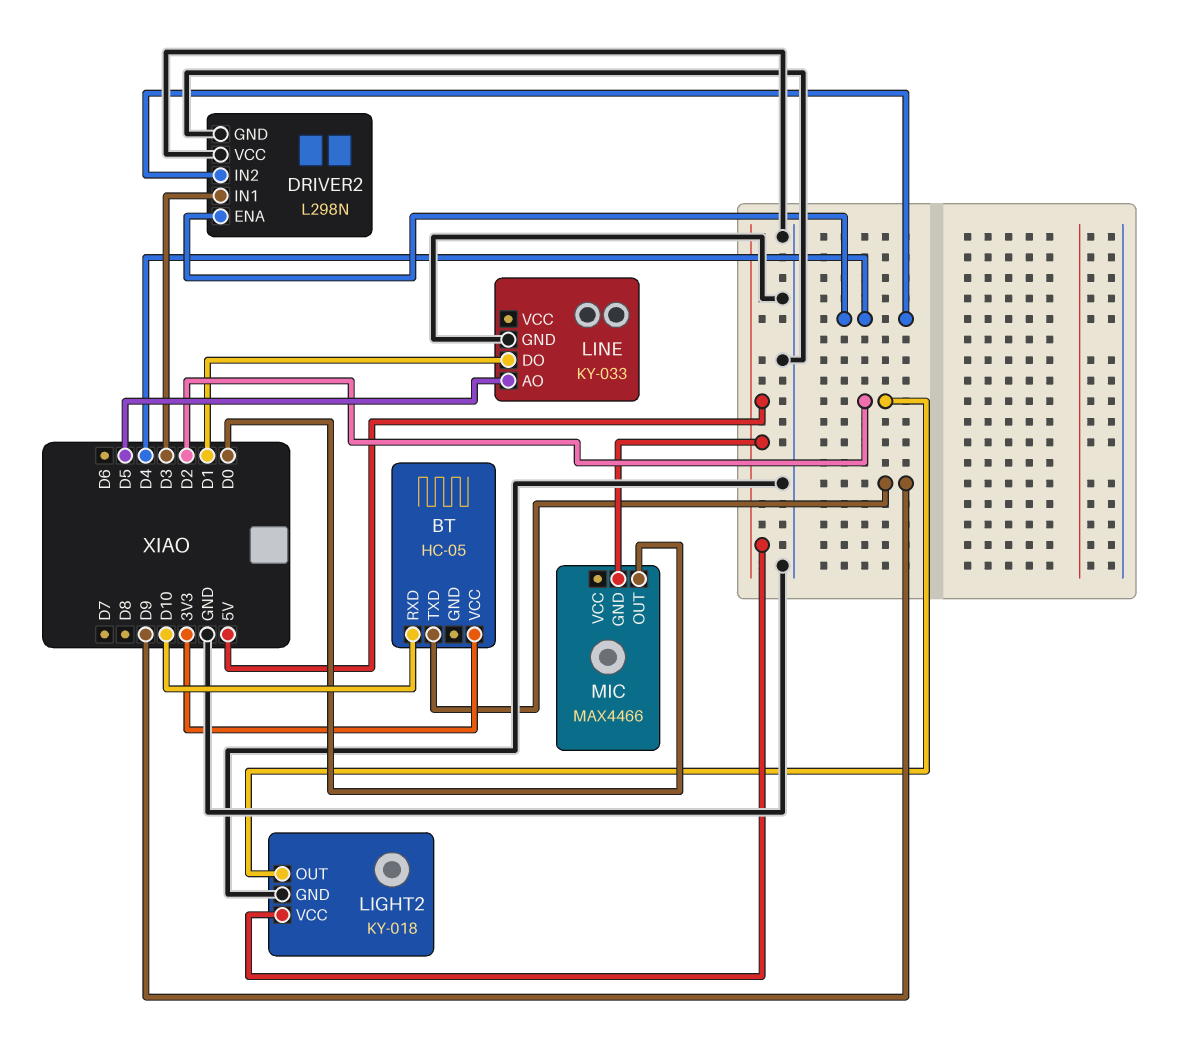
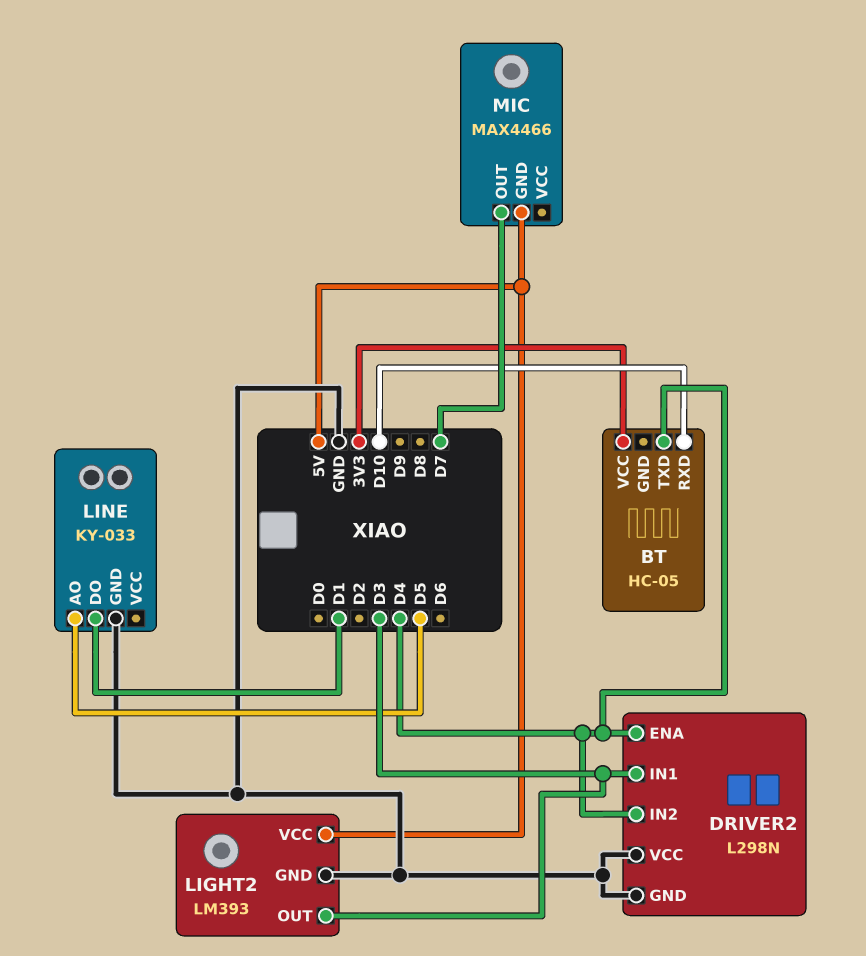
BT pin TXD: D9 -> D4
LIGHT2: KY-018 -> LM393
LIGHT2 pin OUT: D2 -> D3
MIC pin OUT: D0 -> D7

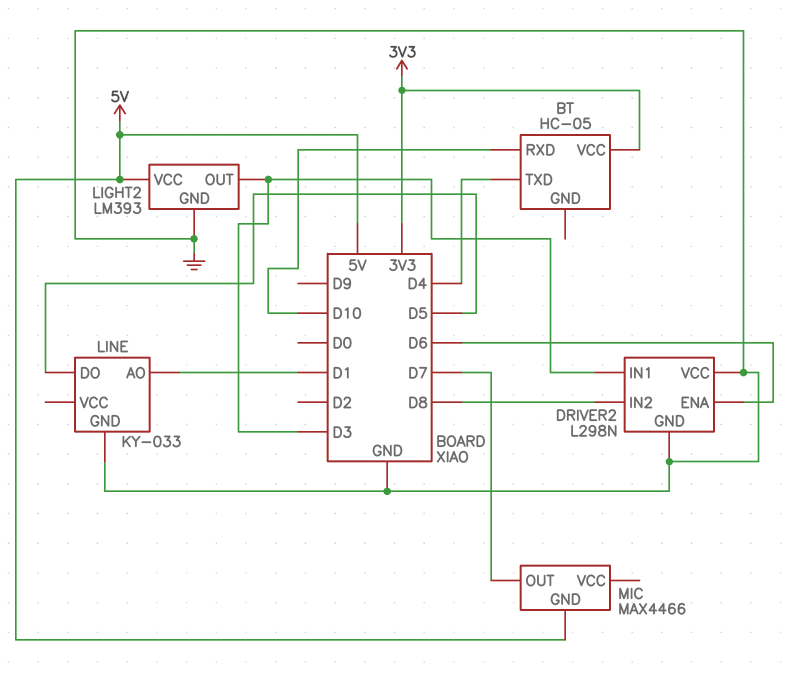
DRIVER2 pin ENA: D4 -> D6
DRIVER2 pin IN2: D4 -> D8
LINE pin AO: D5 -> D1
LINE pin DO: D1 -> D5

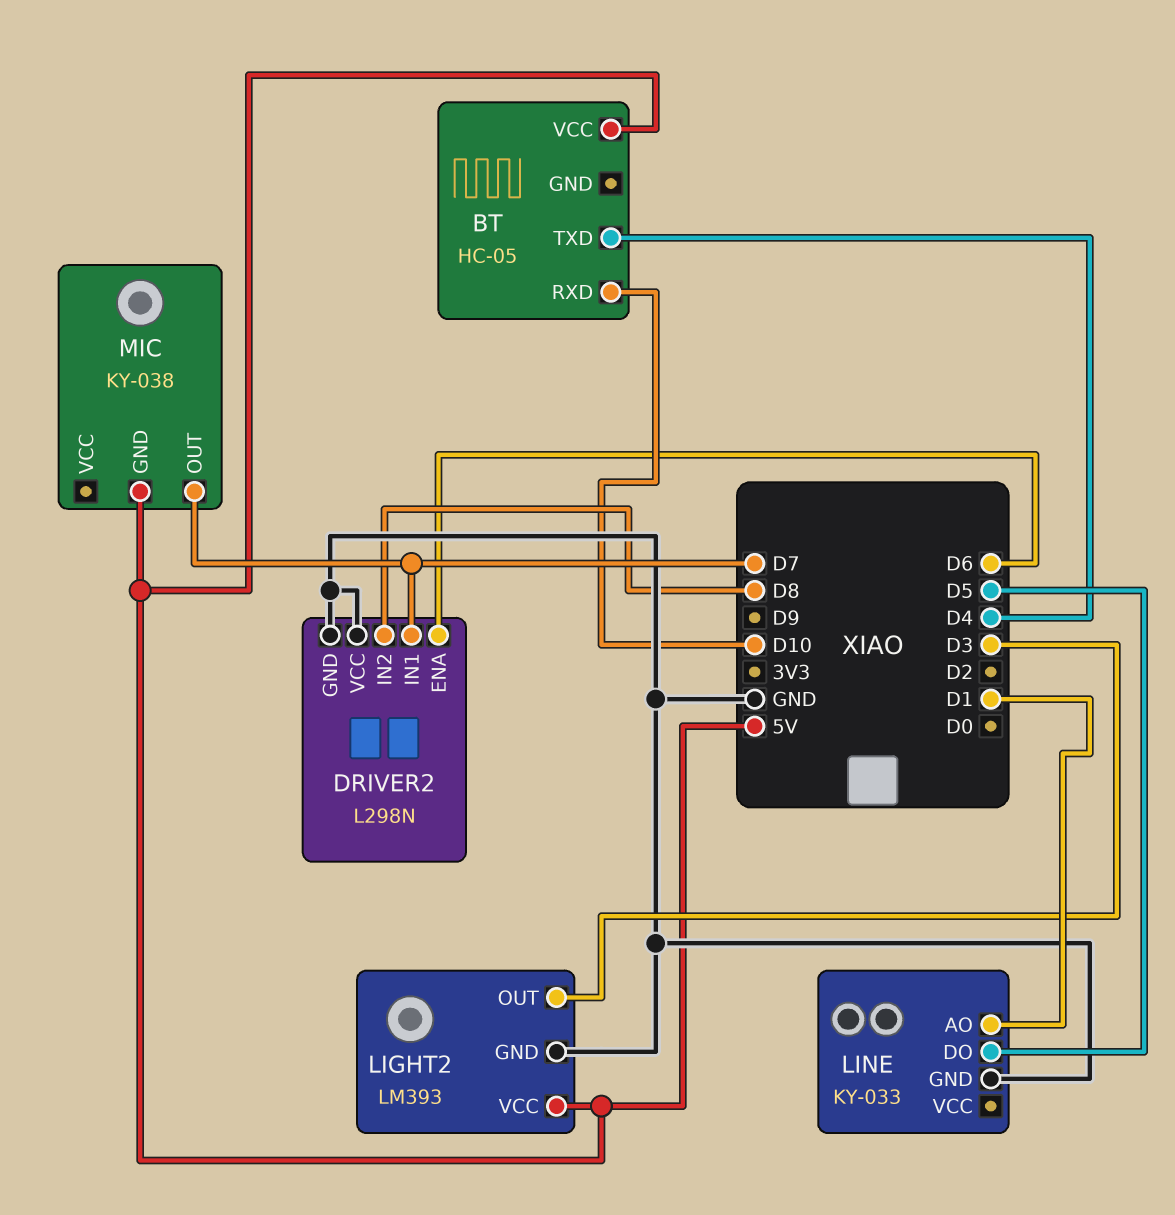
BT pin VCC: 3V3 -> 5V
DRIVER2 pin IN1: D3 -> D7
MIC: MAX4466 -> KY-038

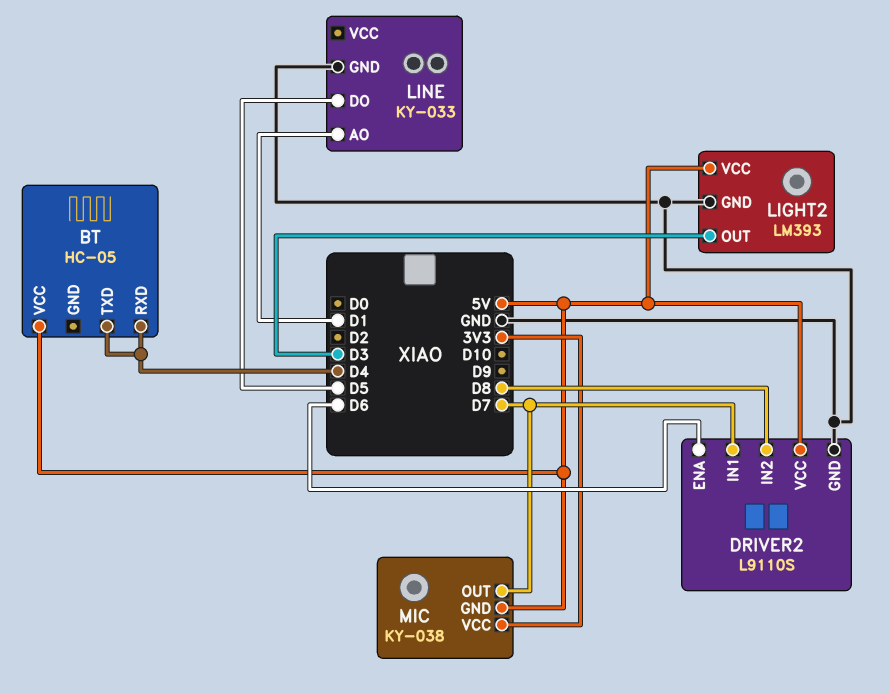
BT pin RXD: D10 -> D4
DRIVER2: L298N -> L9110S
DRIVER2 pin VCC: GND -> 5V
MIC pin VCC: none -> 3V3

